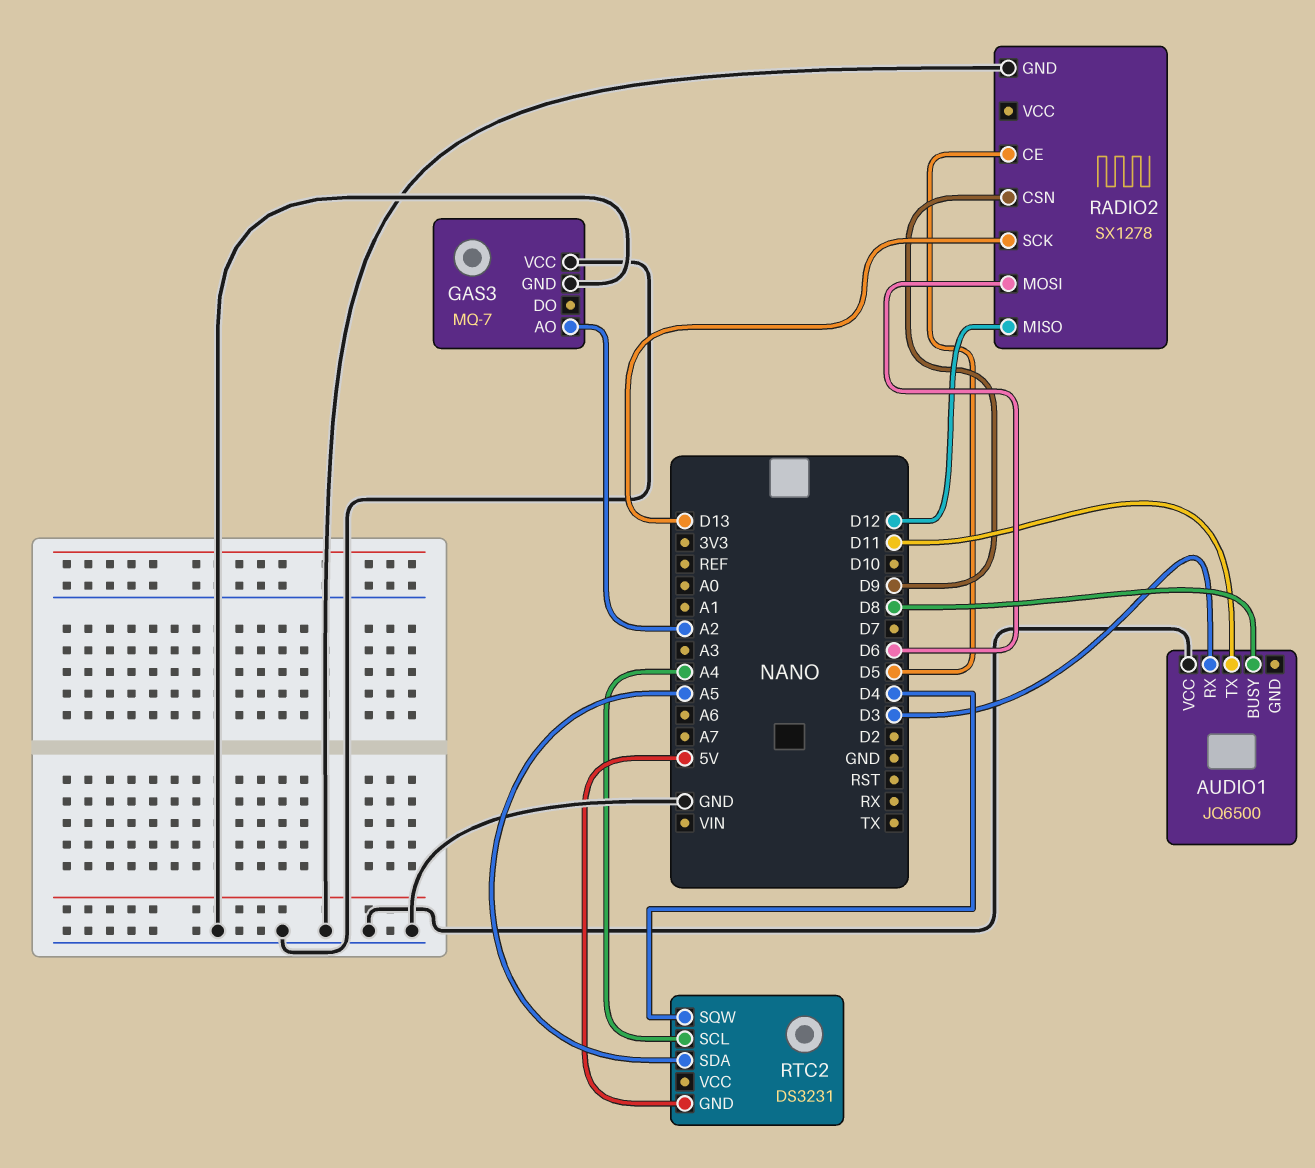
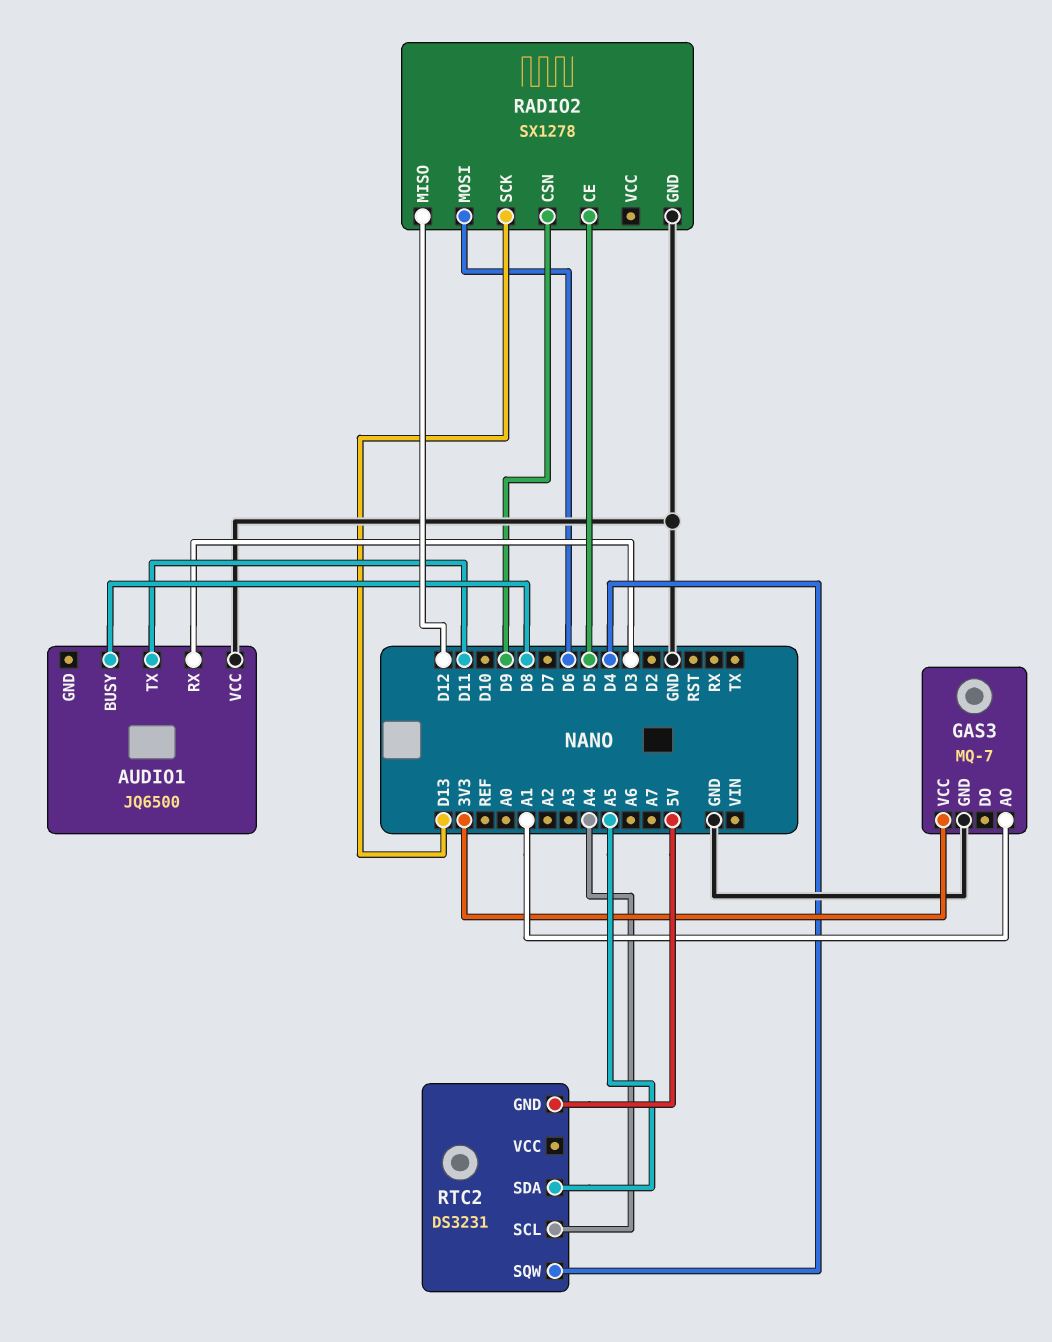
GAS3 pin AO: A2 -> A1
GAS3 pin VCC: GND -> 3V3

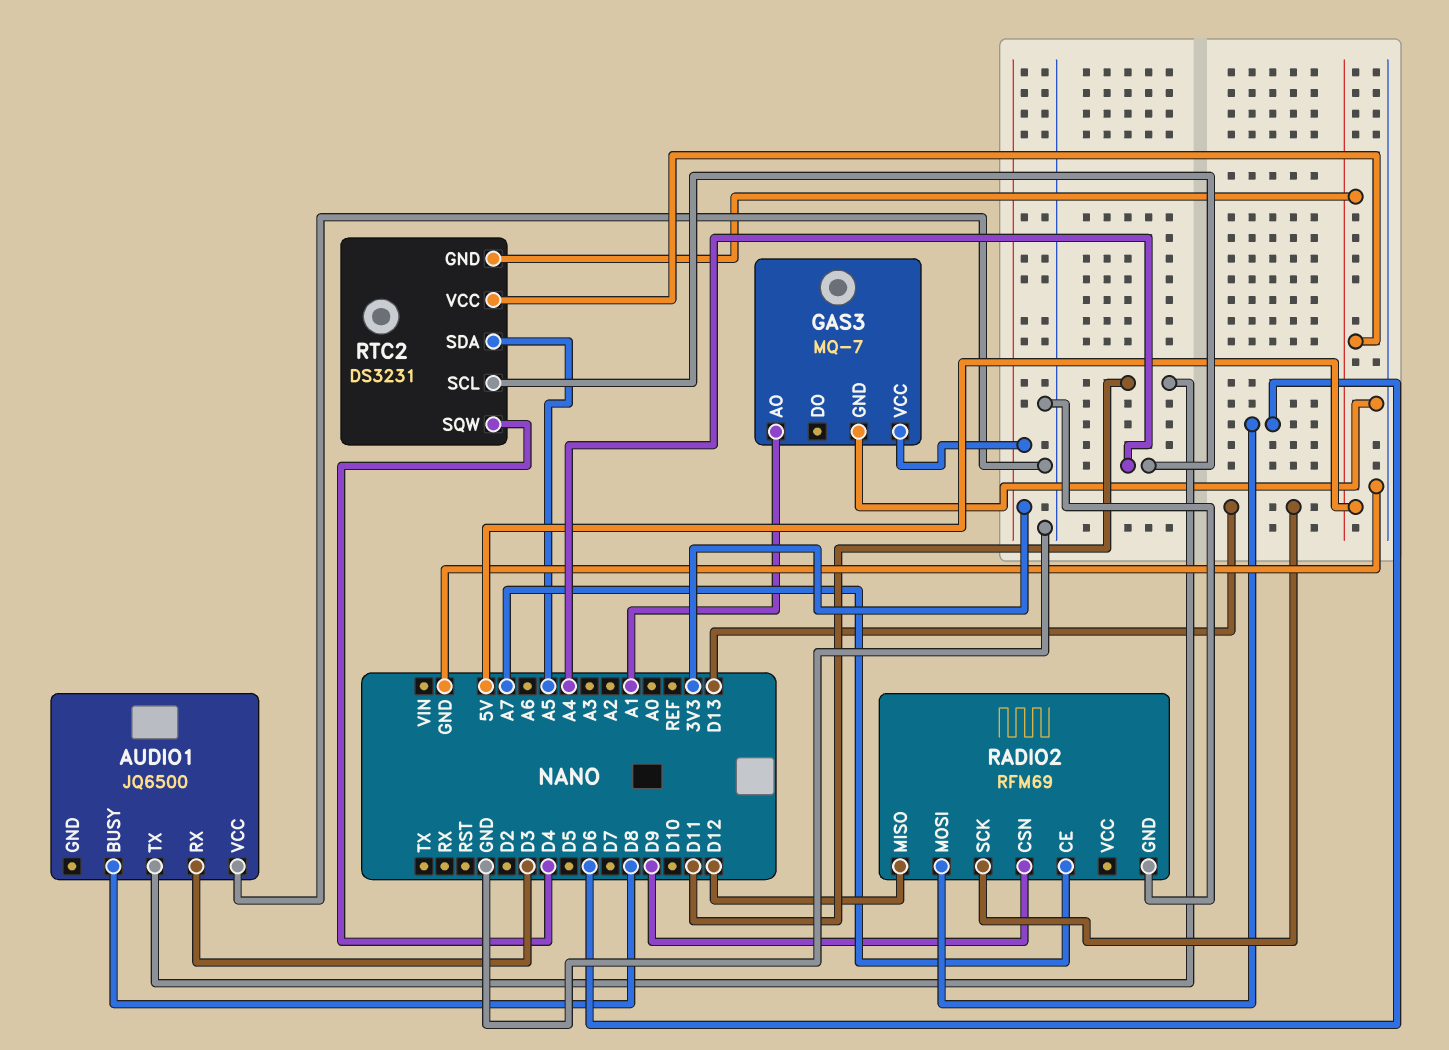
RADIO2: SX1278 -> RFM69
RADIO2 pin CE: D5 -> A7
RTC2 pin VCC: none -> 5V

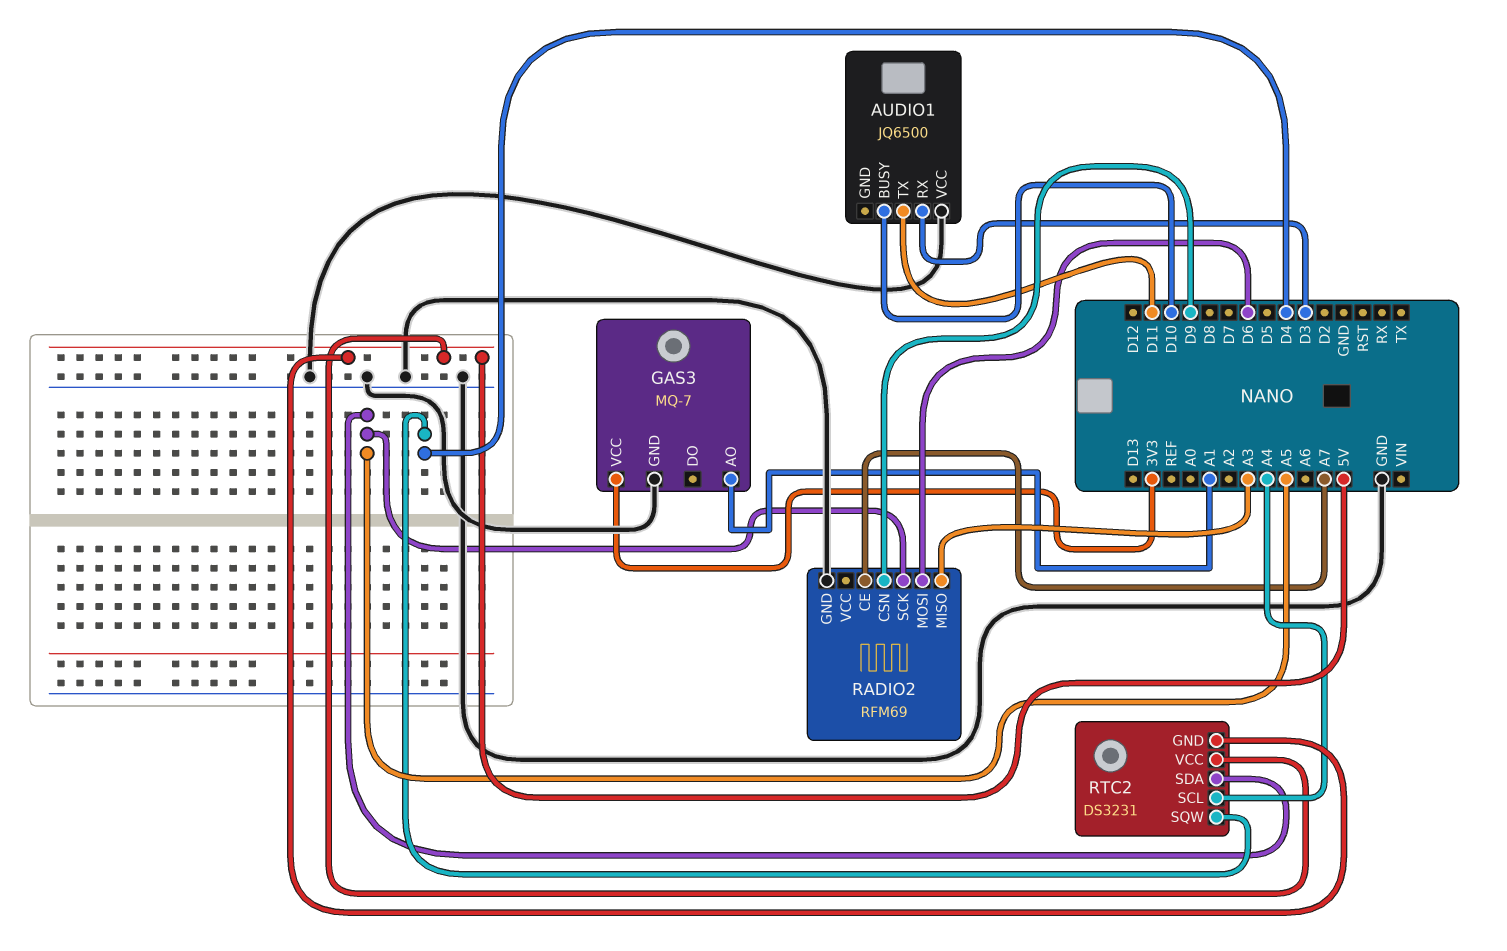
AUDIO1 pin BUSY: D8 -> D10
RADIO2 pin MISO: D12 -> A3
RADIO2 pin SCK: D13 -> A5

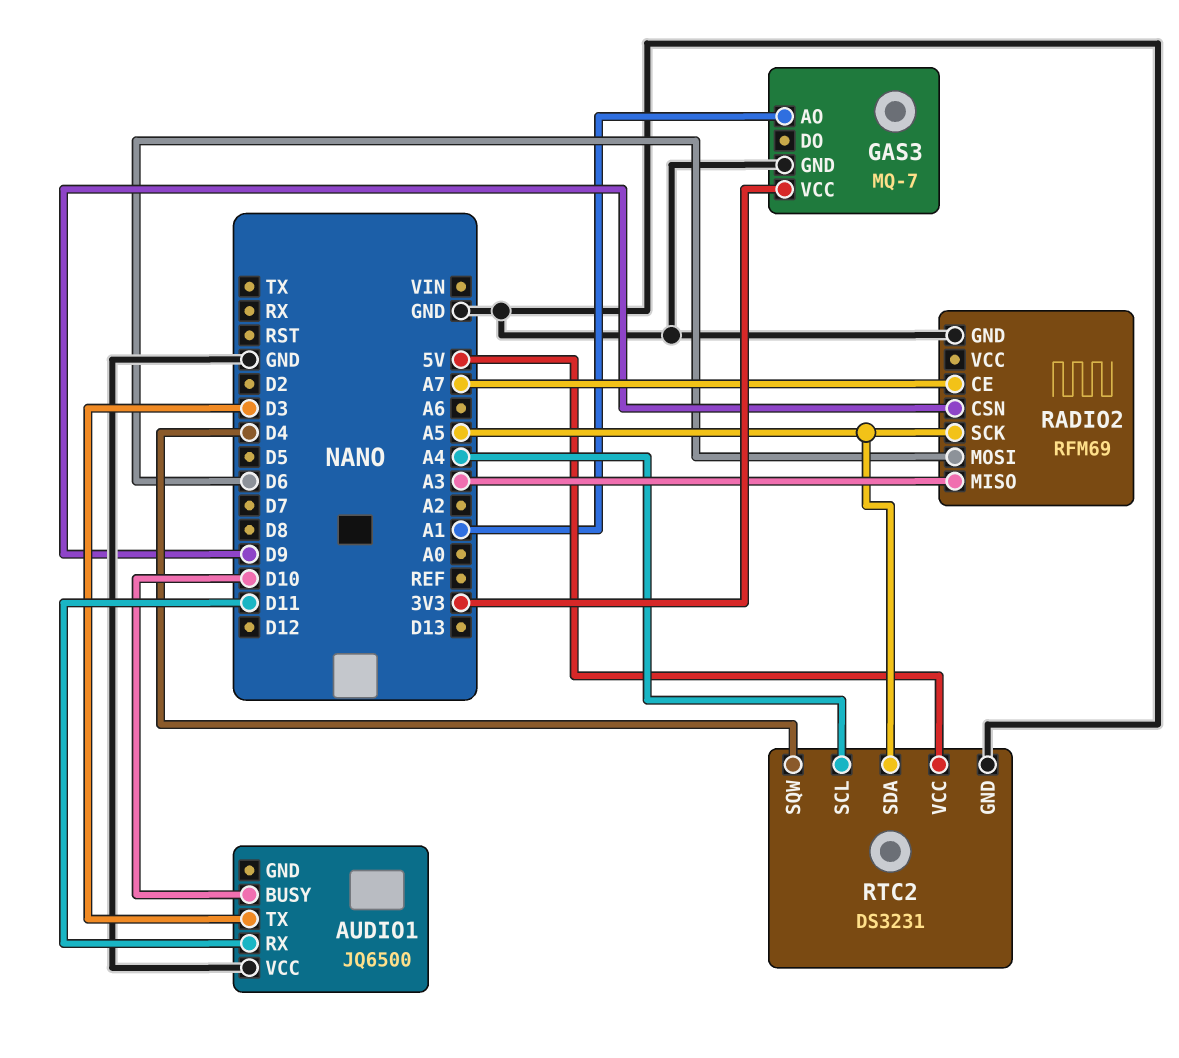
AUDIO1 pin RX: D3 -> D11
AUDIO1 pin TX: D11 -> D3
RTC2 pin GND: 5V -> GND

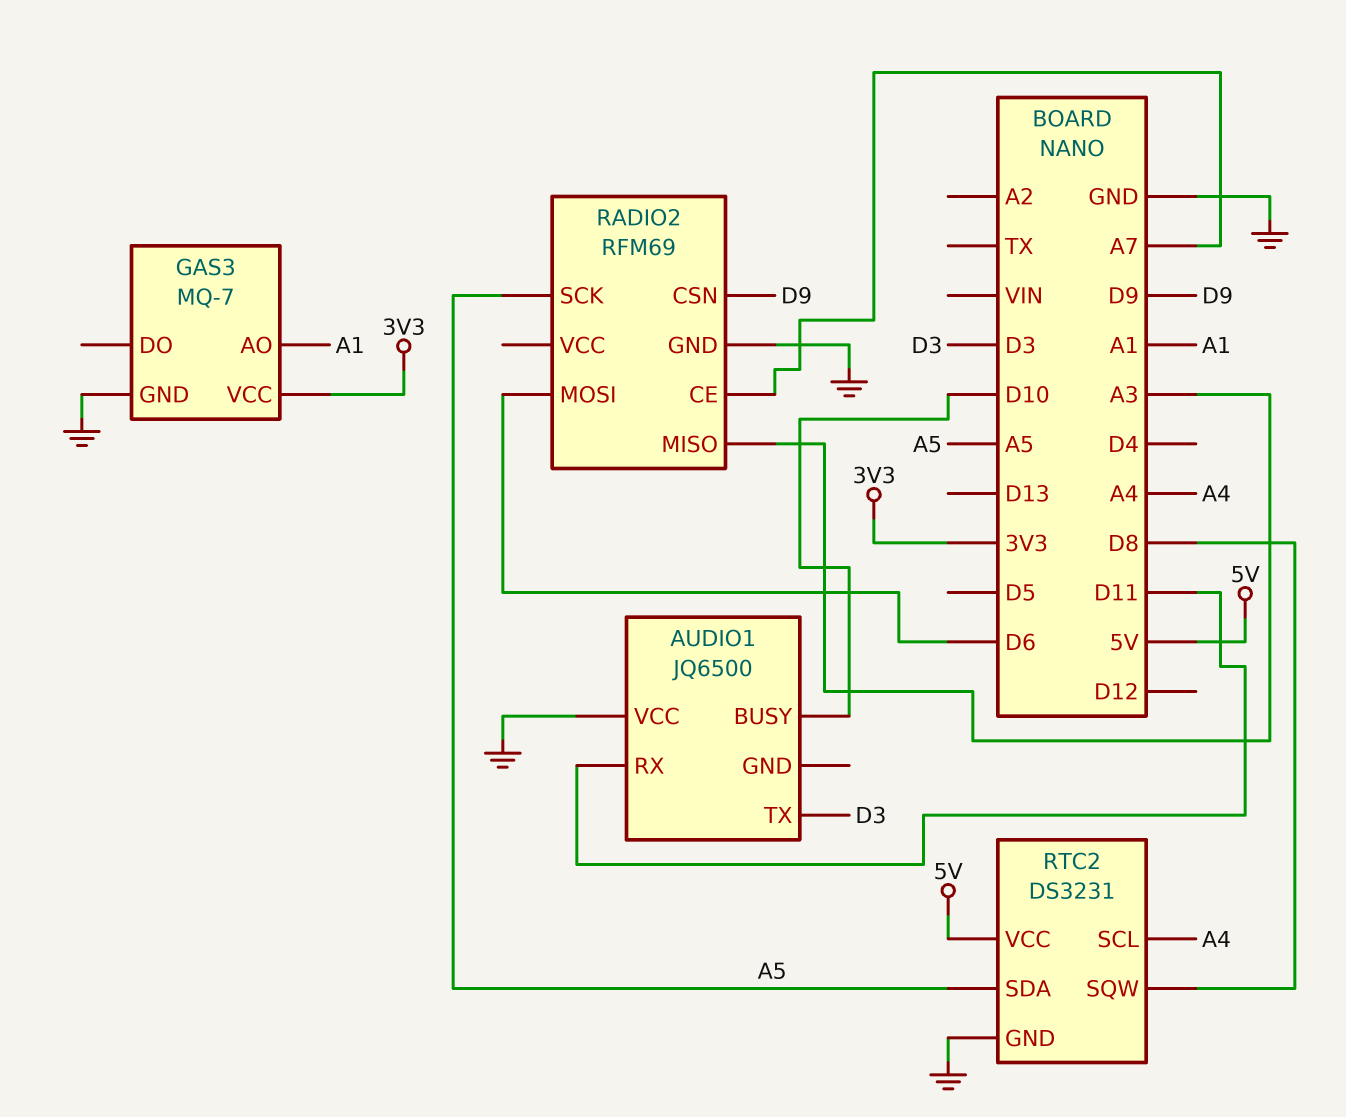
RTC2 pin SQW: D4 -> D8

